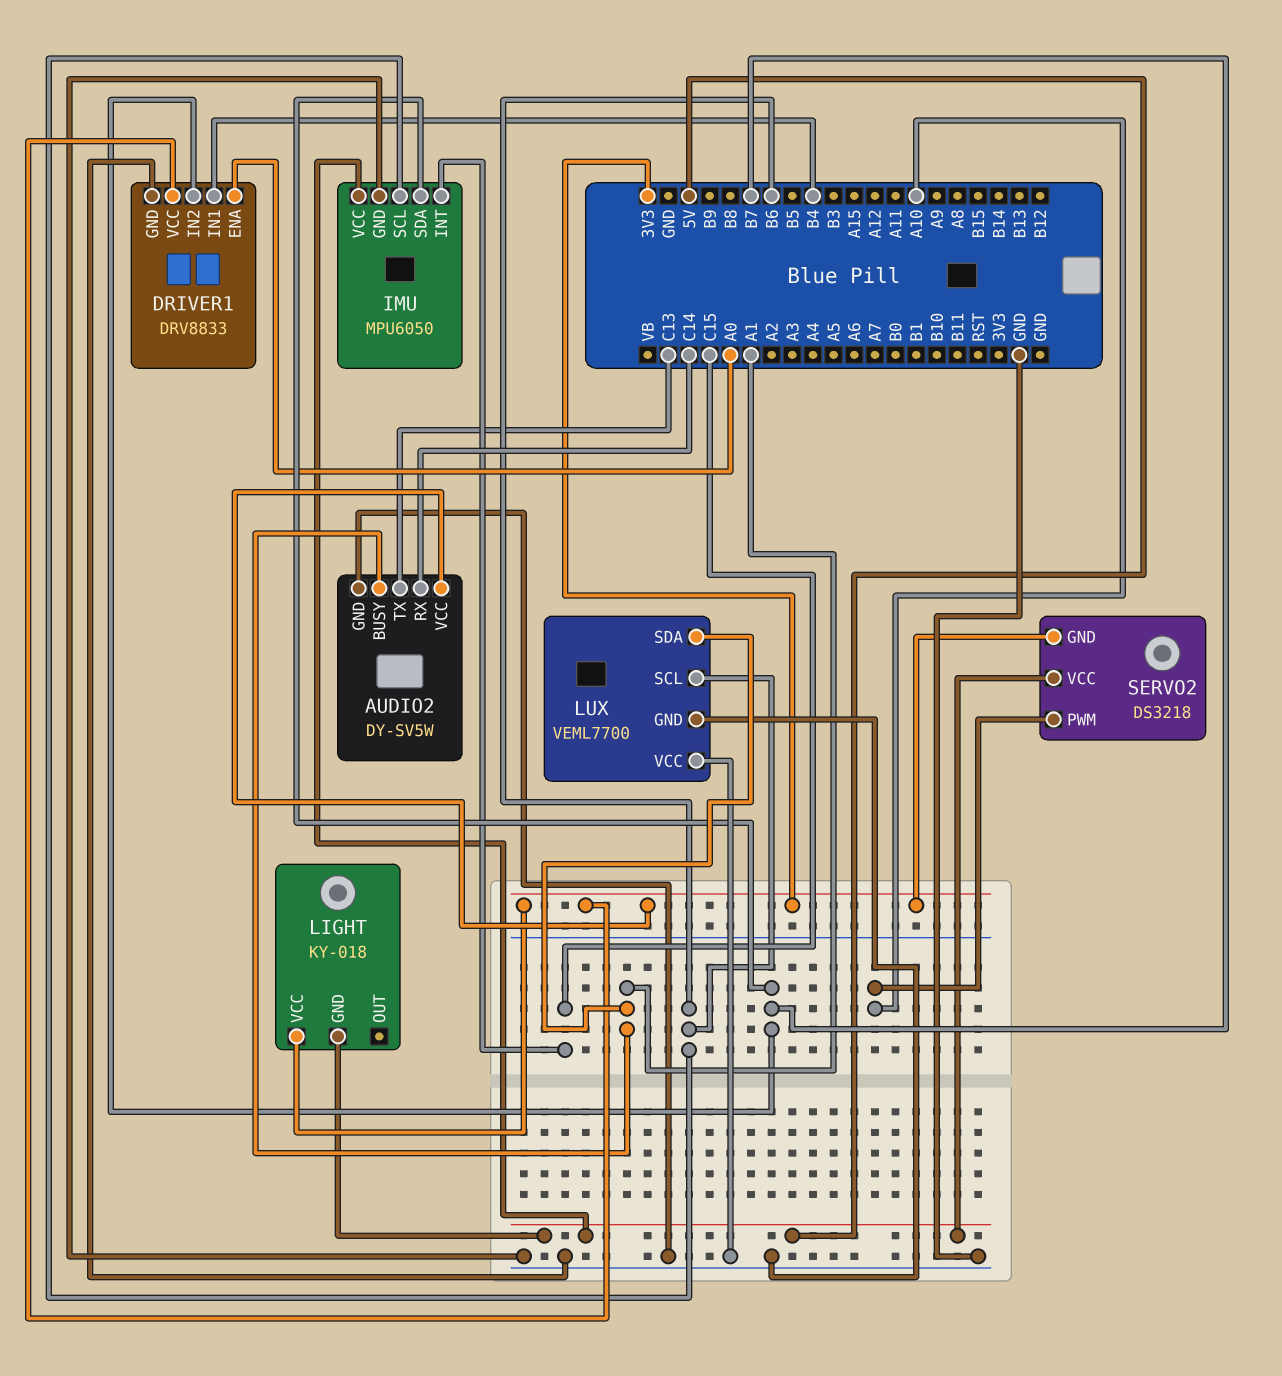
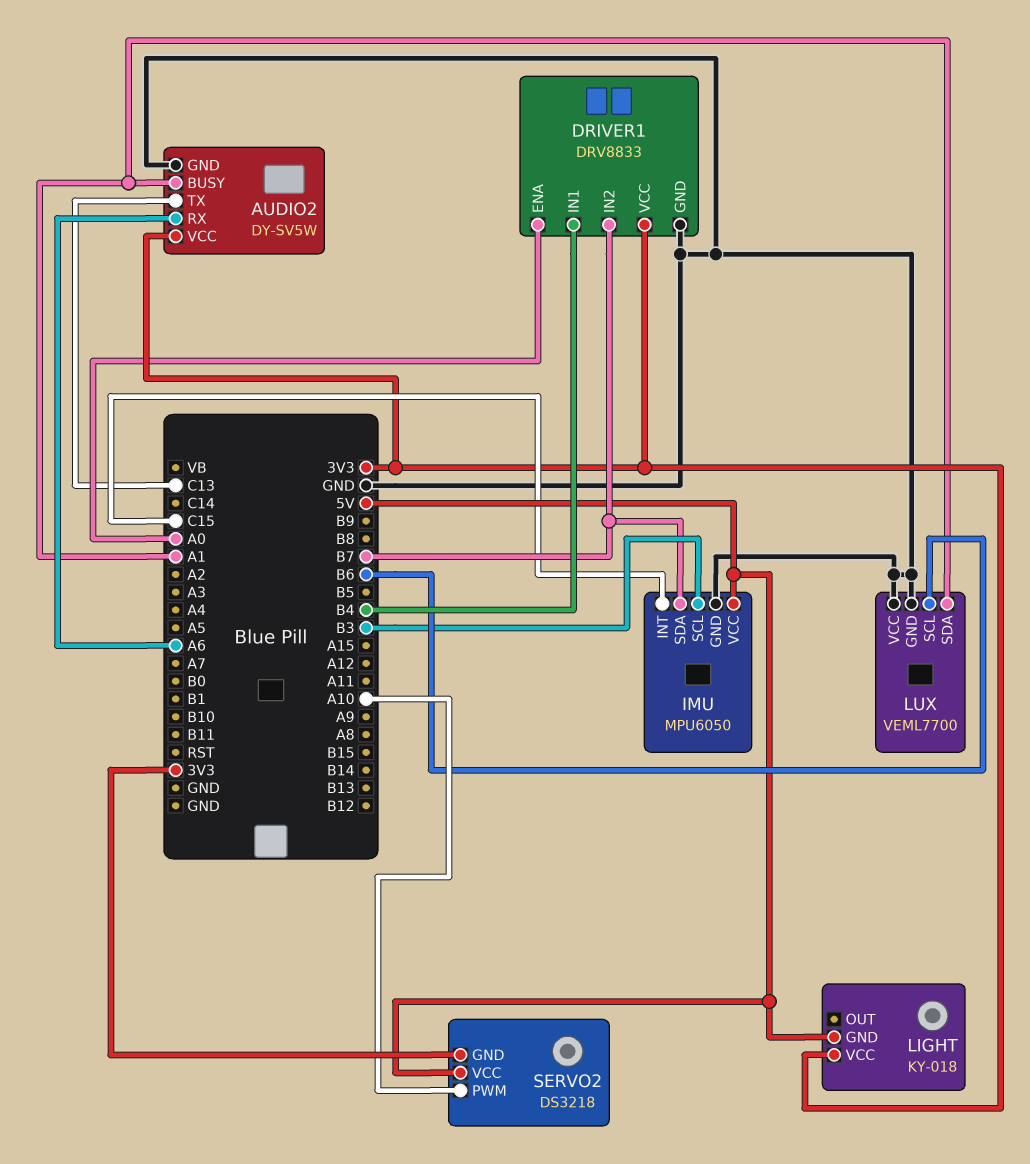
AUDIO2 pin RX: C14 -> A6
IMU pin SCL: B6 -> B3

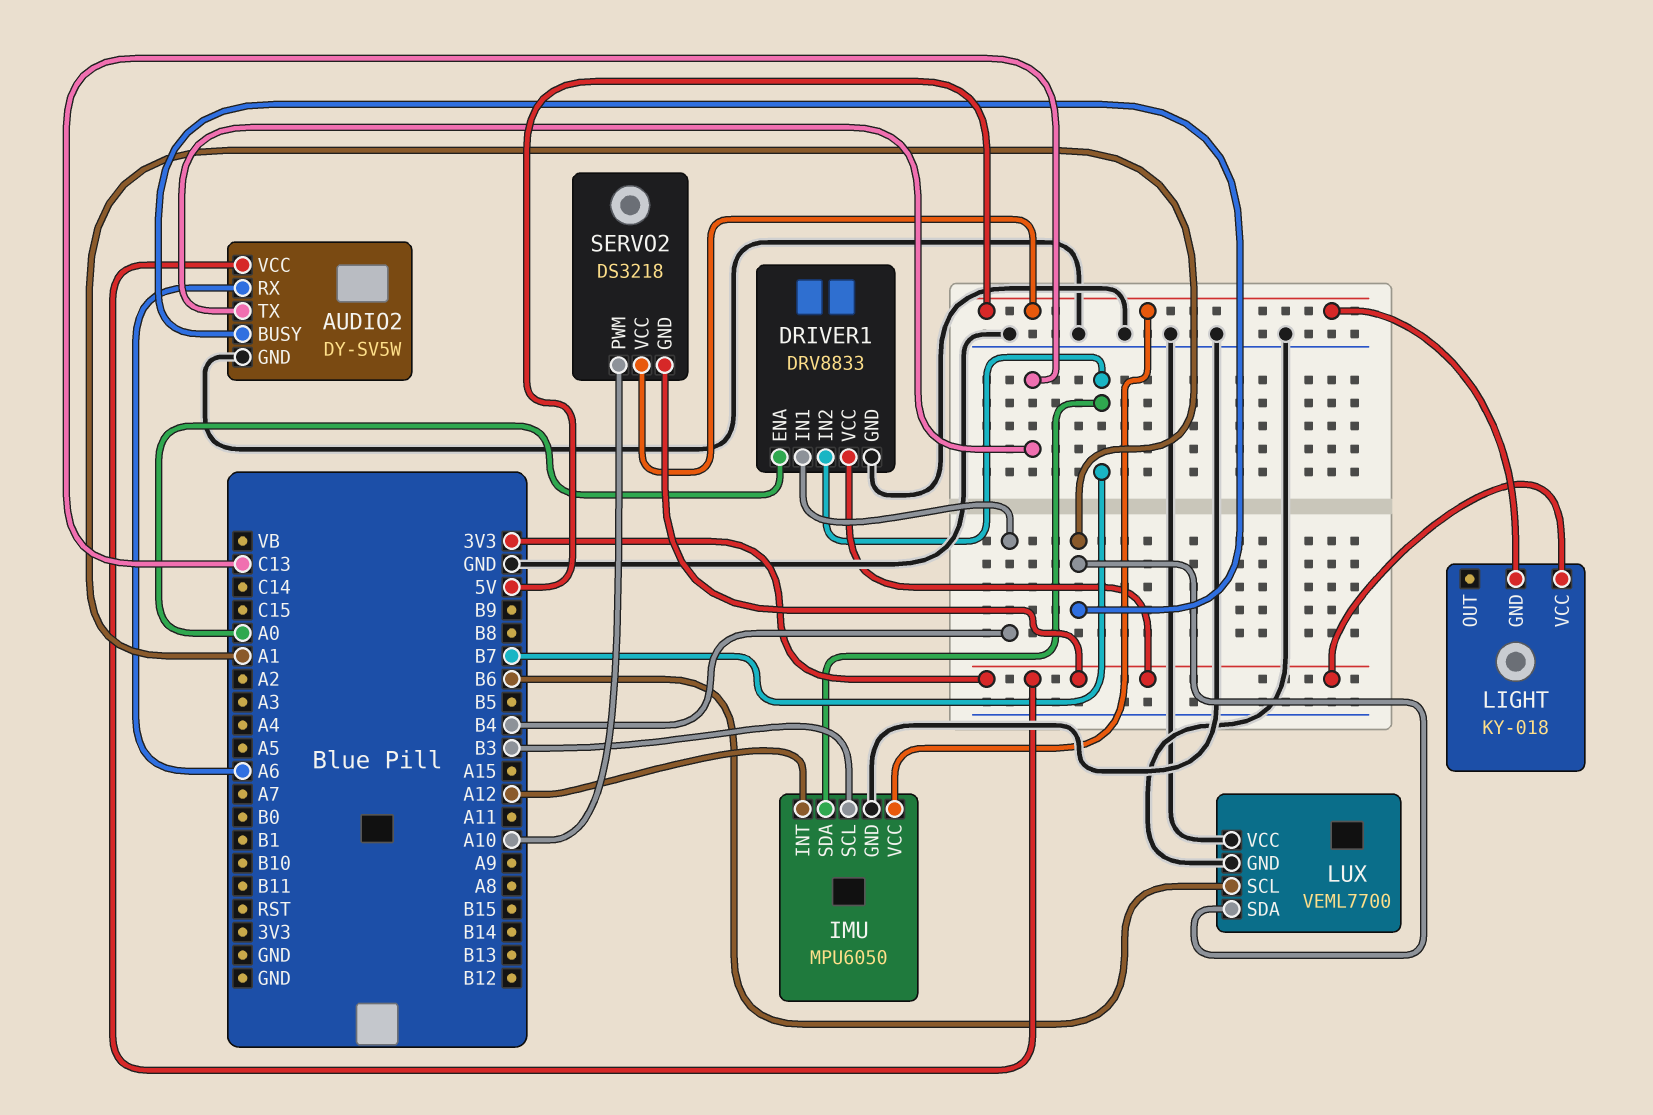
IMU pin INT: C15 -> A12

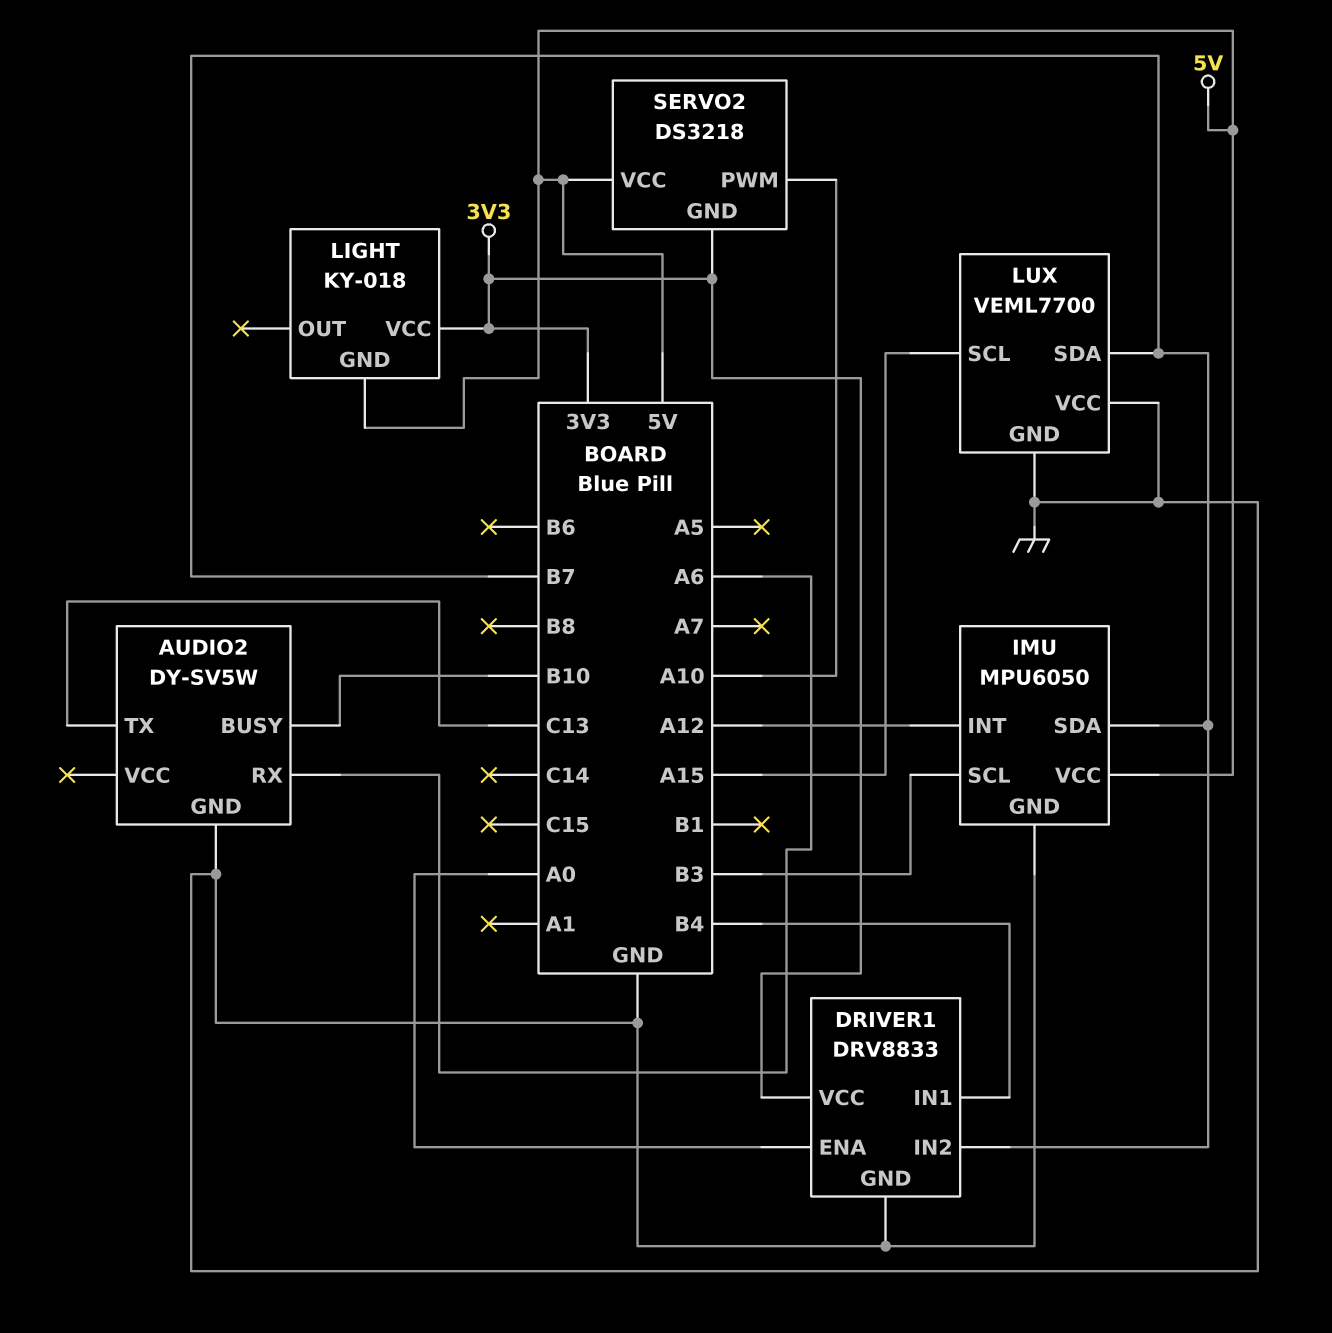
AUDIO2 pin BUSY: A1 -> B10
AUDIO2 pin VCC: 3V3 -> none
LUX pin SCL: B6 -> A15
LUX pin SDA: A1 -> B7

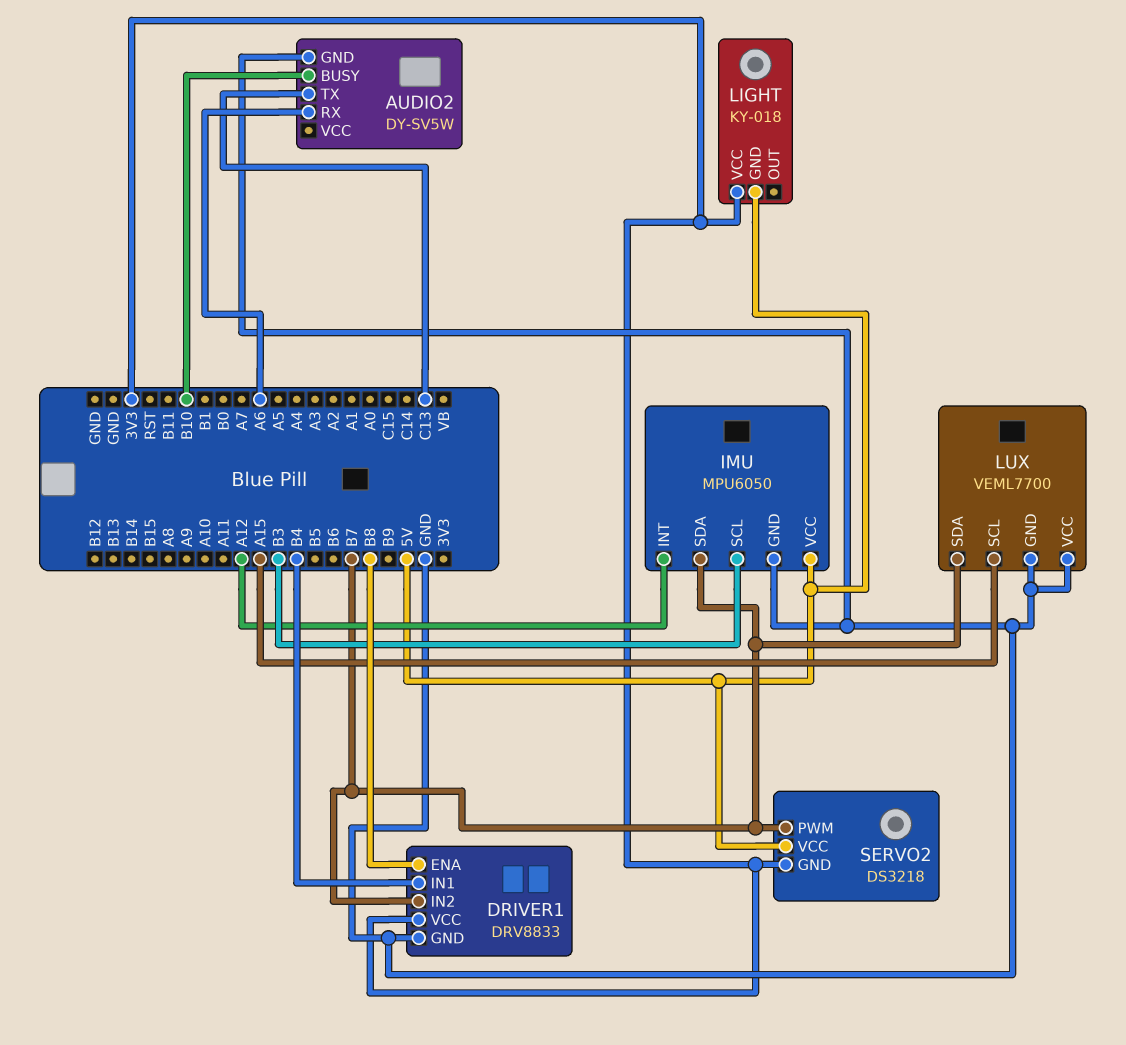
DRIVER1 pin ENA: A0 -> B8
SERVO2 pin PWM: A10 -> B7

